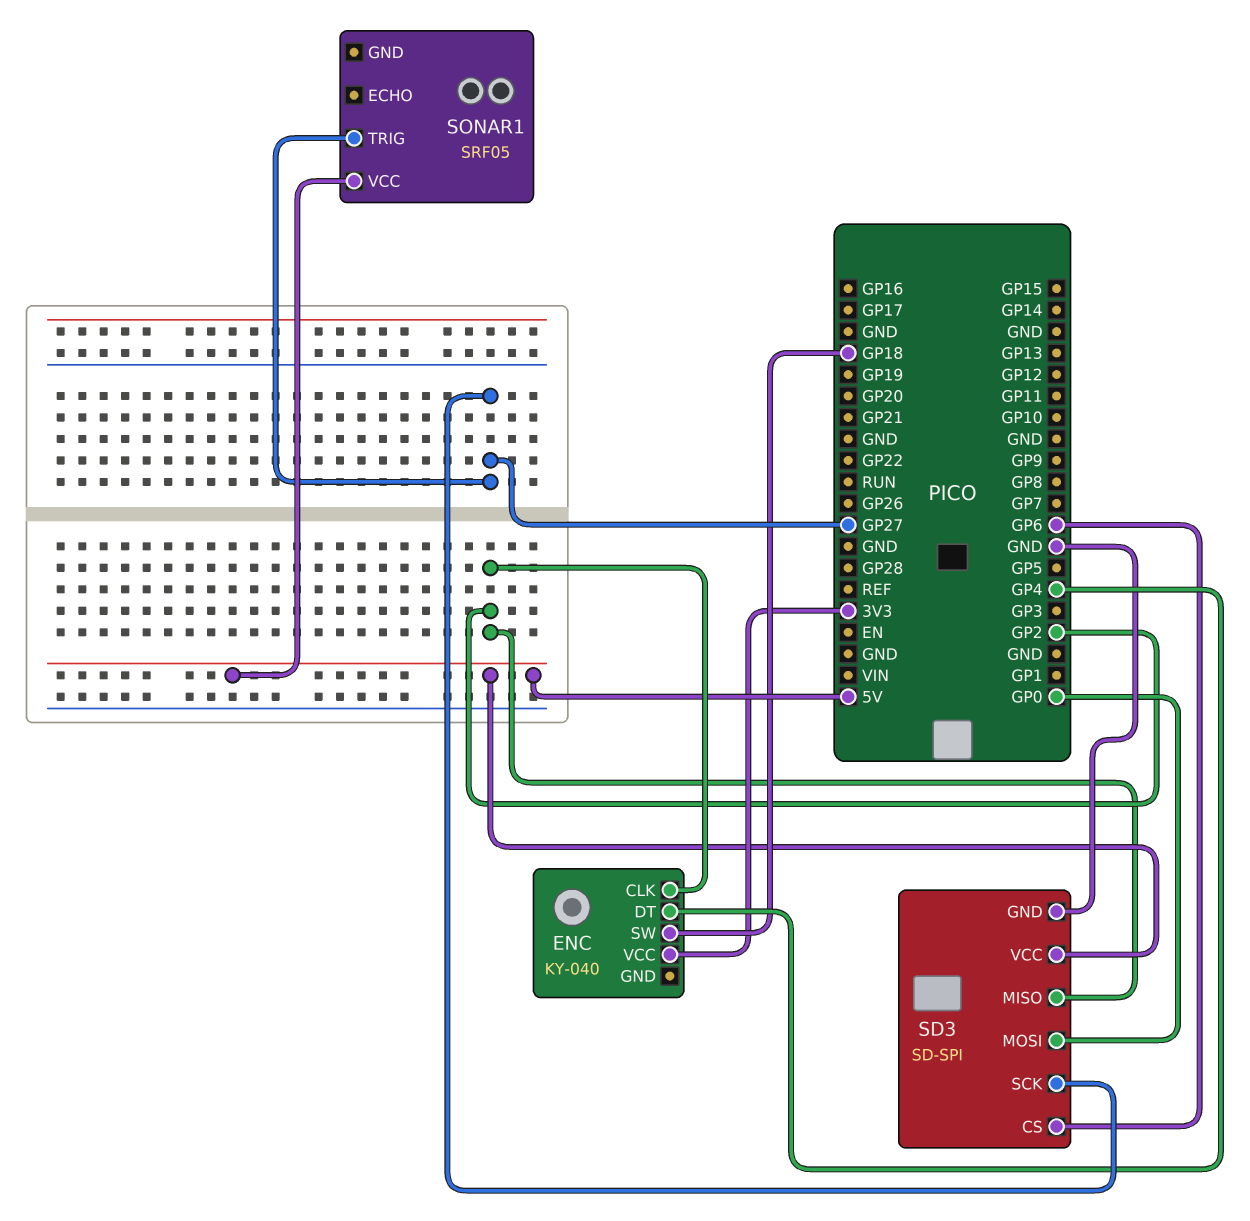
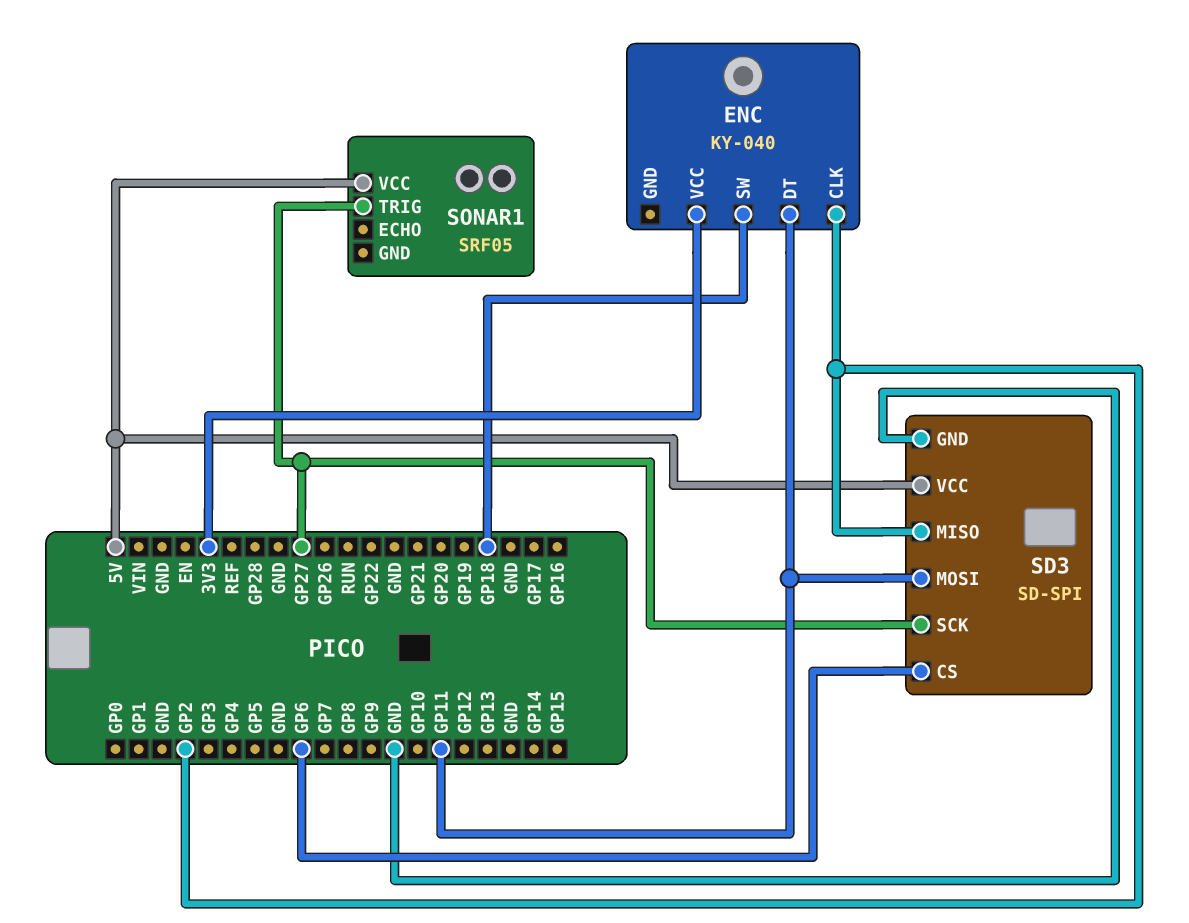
ENC pin DT: GP4 -> GP11
SD3 pin MOSI: GP0 -> GP11

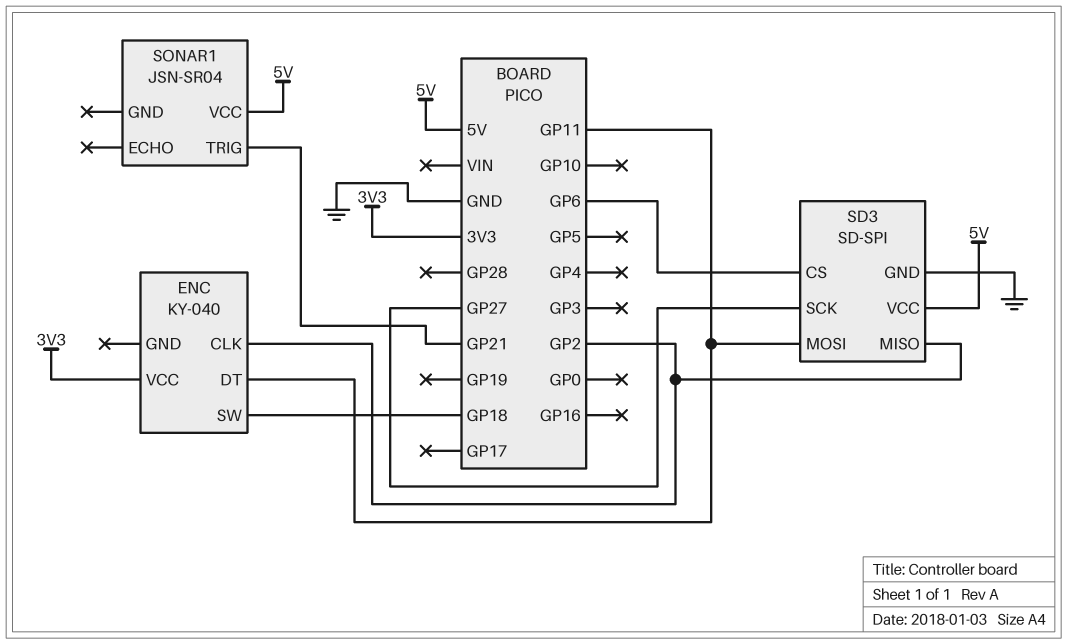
SONAR1: SRF05 -> JSN-SR04
SONAR1 pin TRIG: GP27 -> GP21

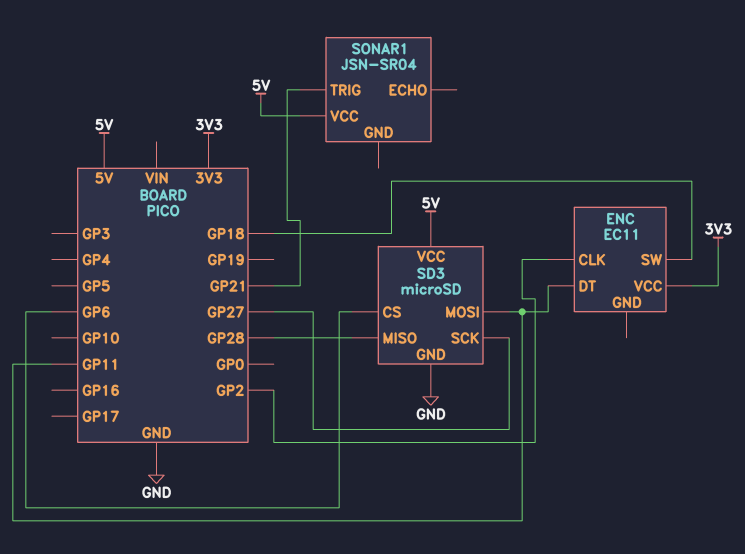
ENC: KY-040 -> EC11
SD3: SD-SPI -> microSD
SD3 pin MISO: GP2 -> GP28

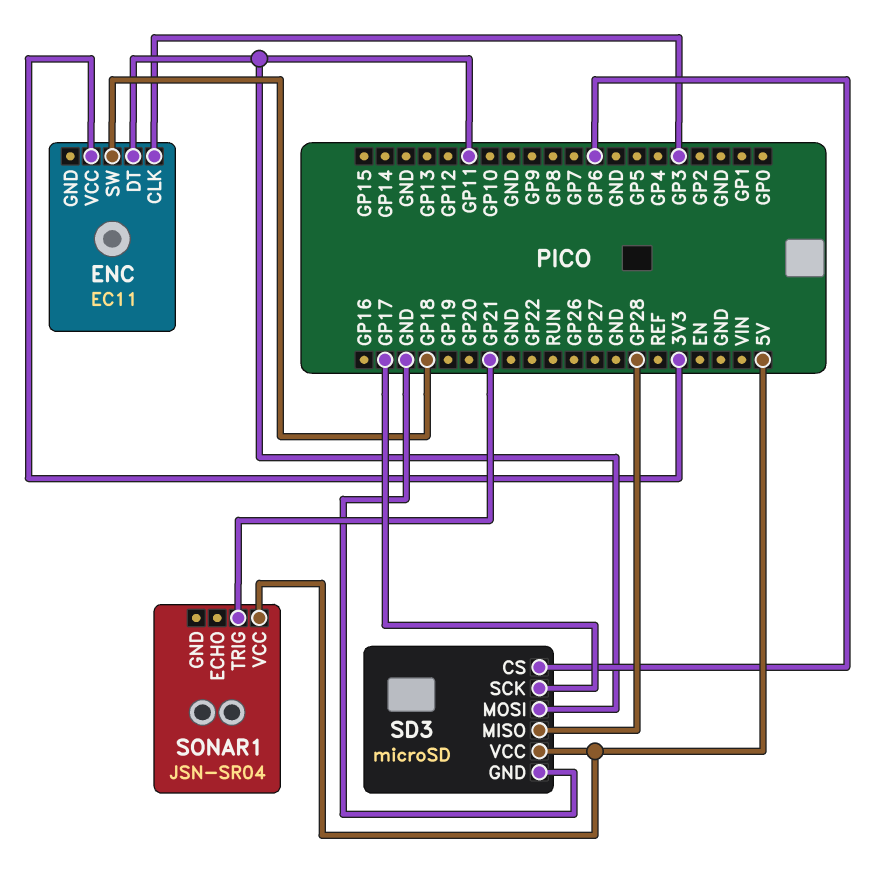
ENC pin CLK: GP2 -> GP3
SD3 pin SCK: GP27 -> GP17

